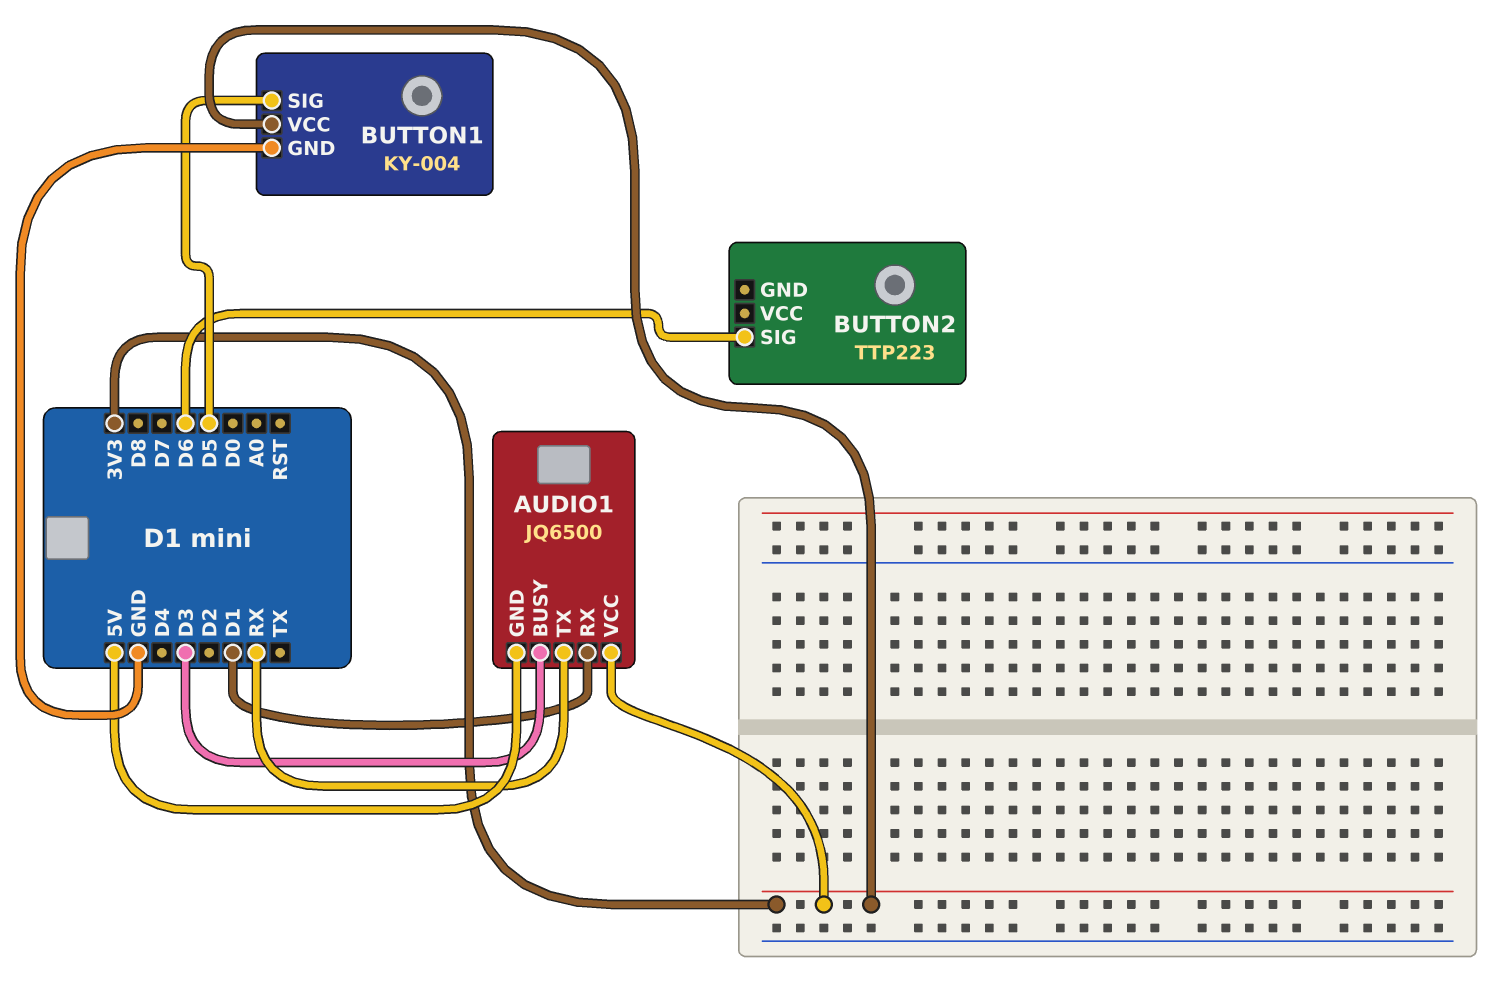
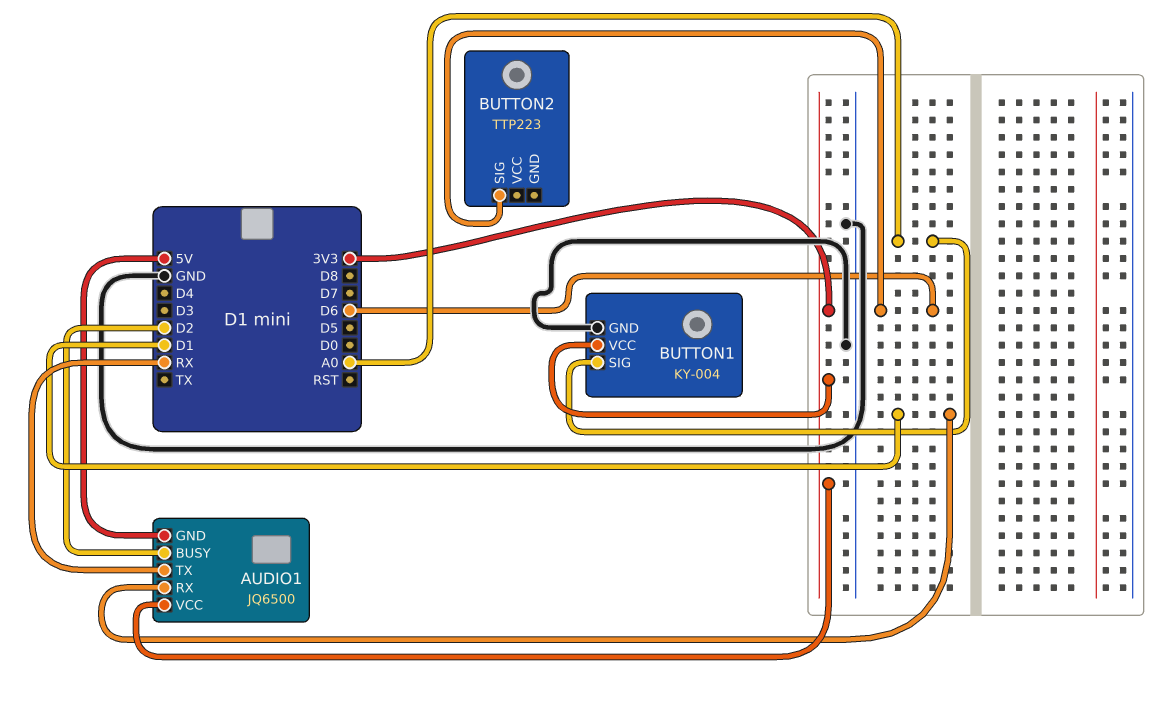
AUDIO1 pin BUSY: D3 -> D2
BUTTON1 pin SIG: D5 -> A0

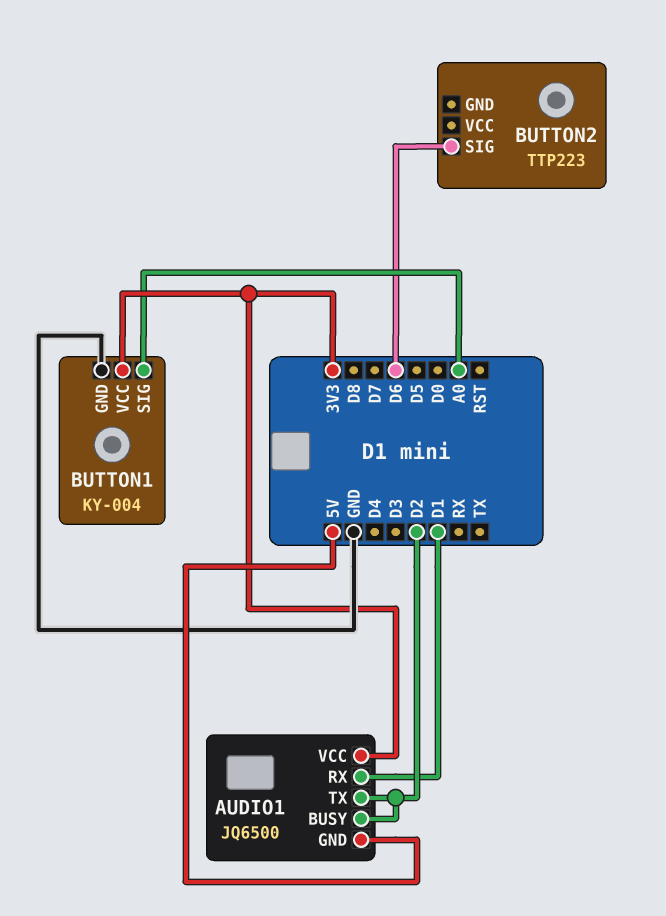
AUDIO1 pin TX: RX -> D2

